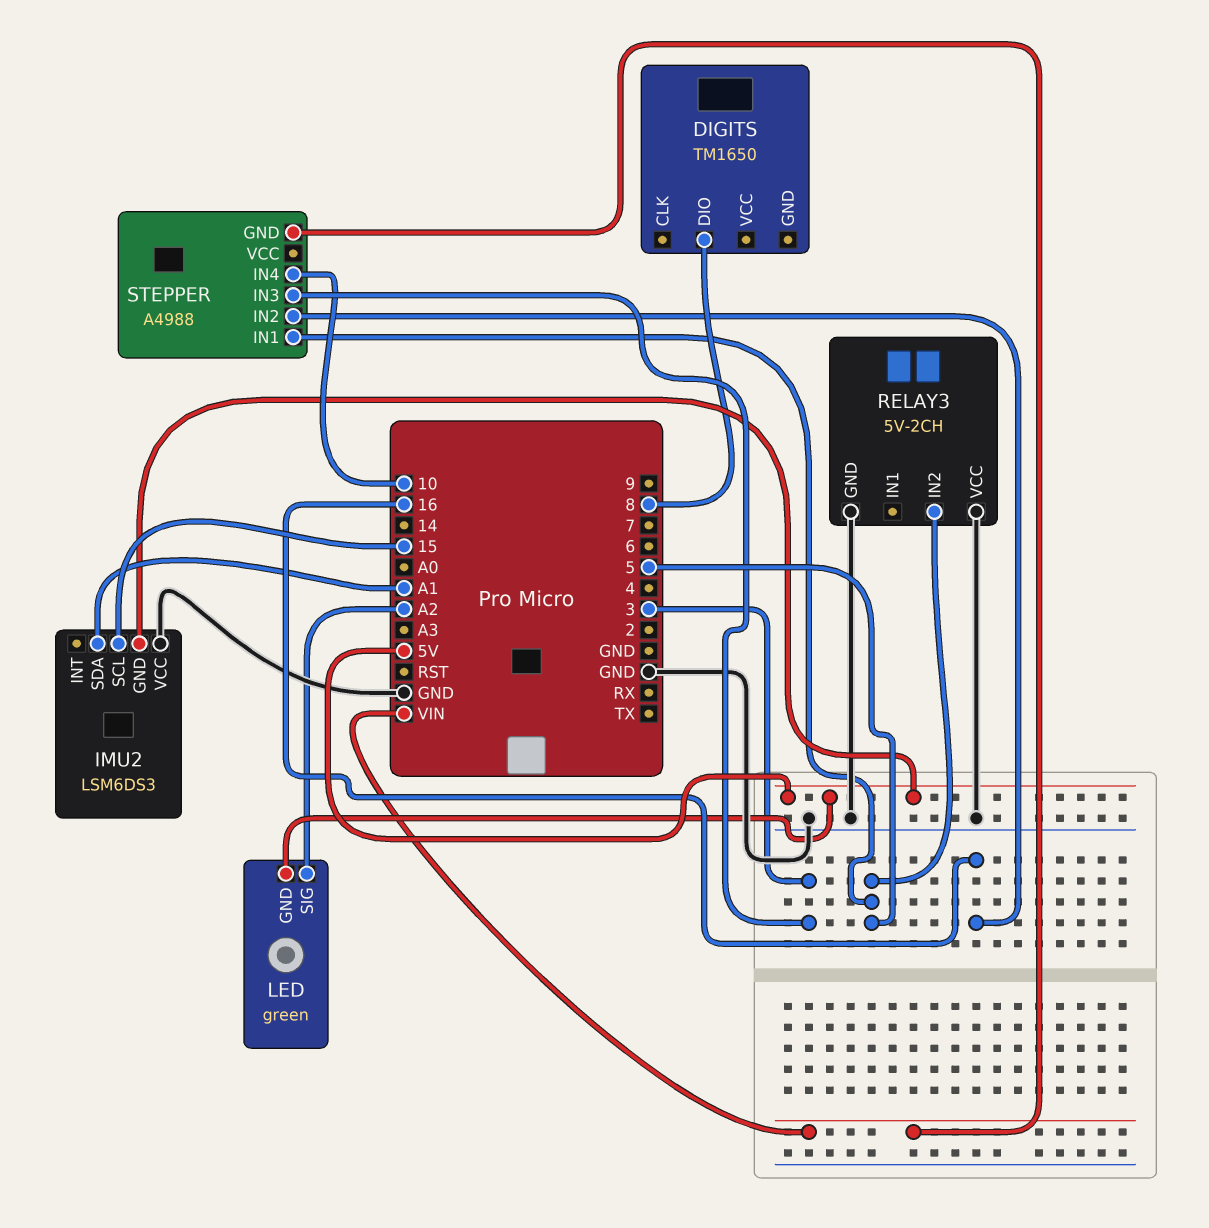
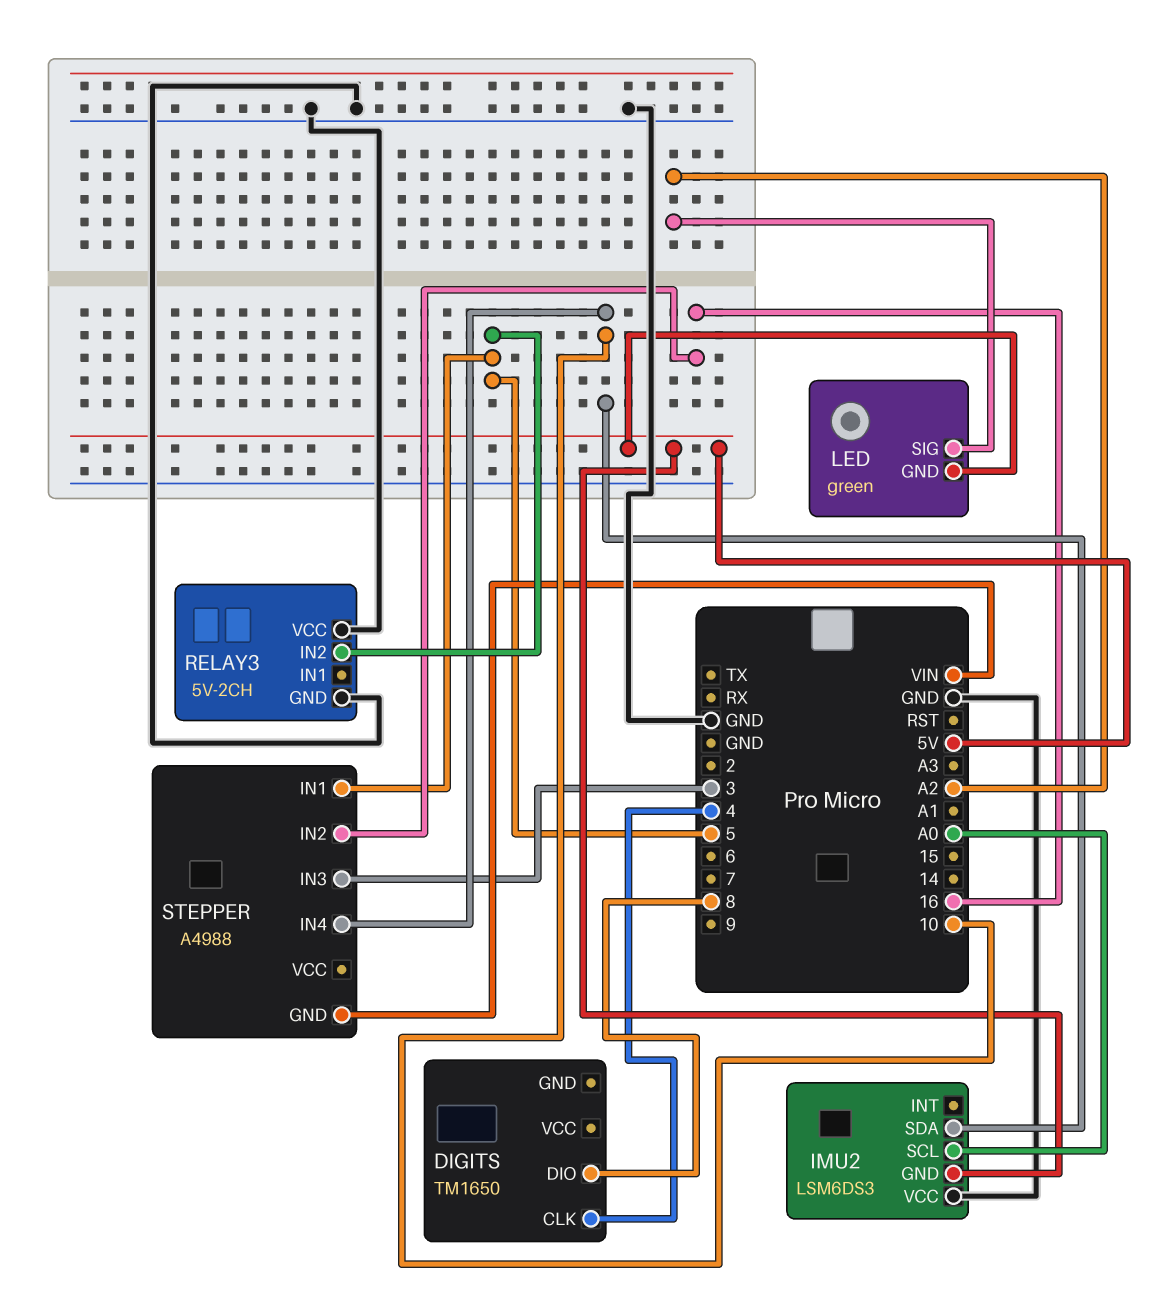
DIGITS pin CLK: none -> 4
IMU2 pin SCL: 15 -> A0
IMU2 pin SDA: A1 -> 10

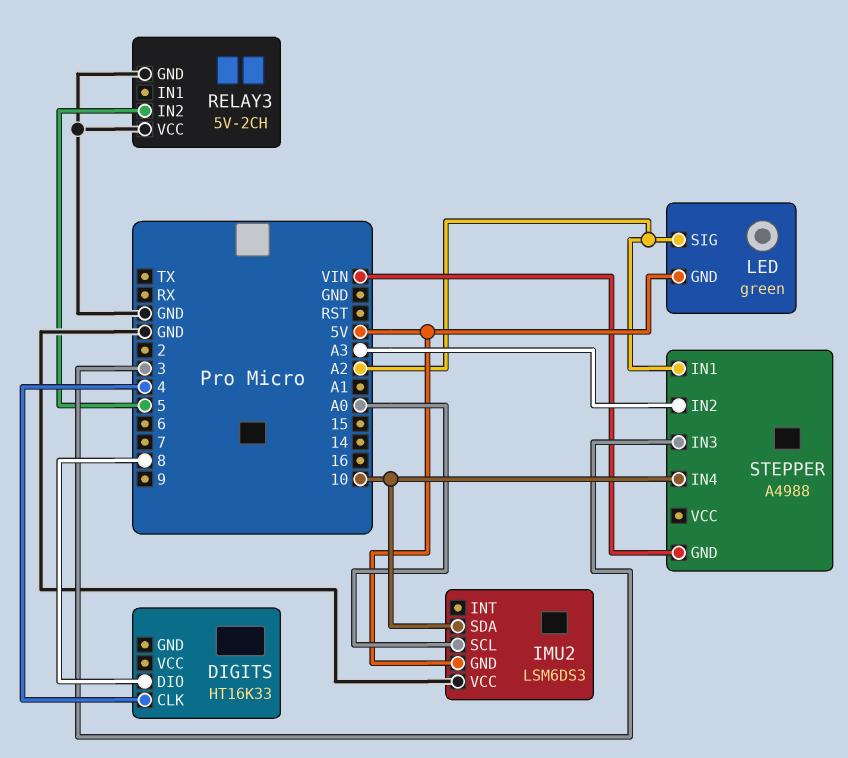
DIGITS: TM1650 -> HT16K33
STEPPER pin IN1: 5 -> A2
STEPPER pin IN2: 16 -> A3

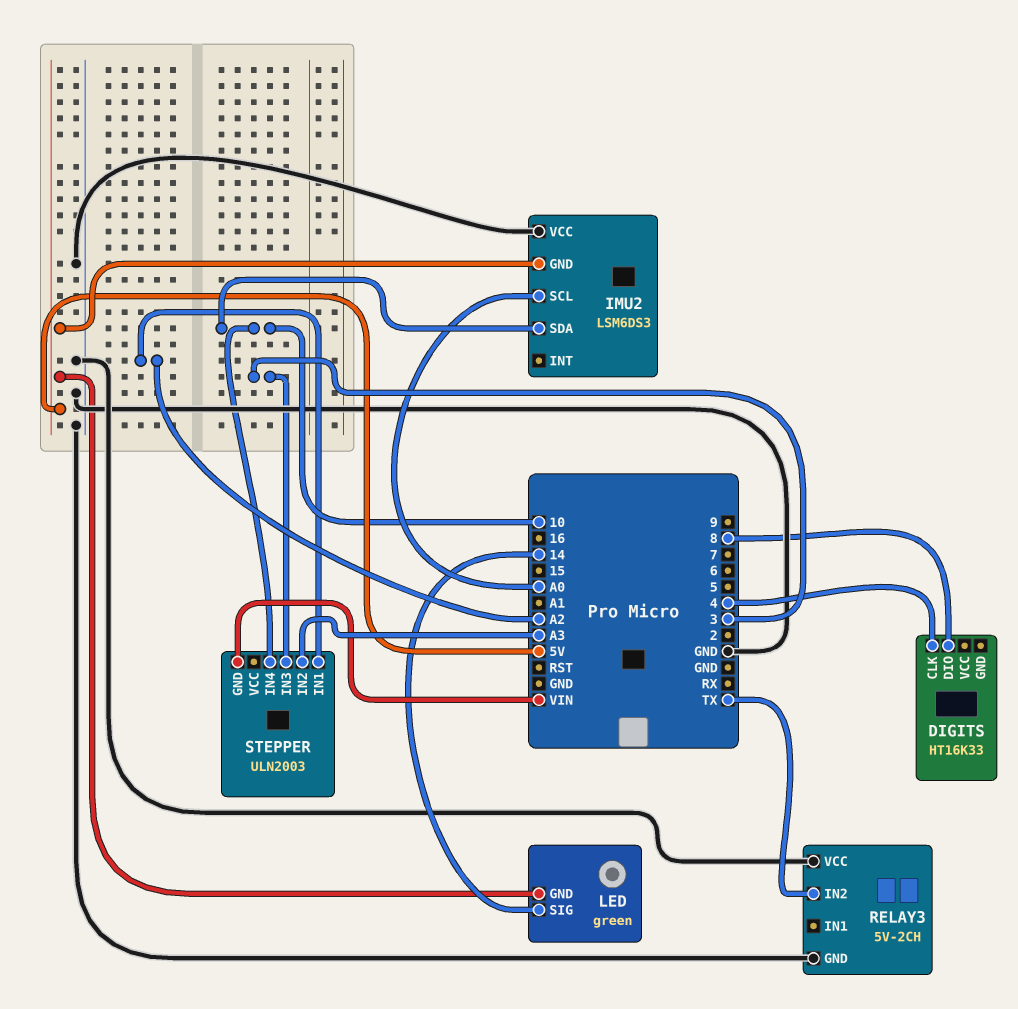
LED pin SIG: A2 -> 14
RELAY3 pin IN2: 5 -> TX
STEPPER: A4988 -> ULN2003

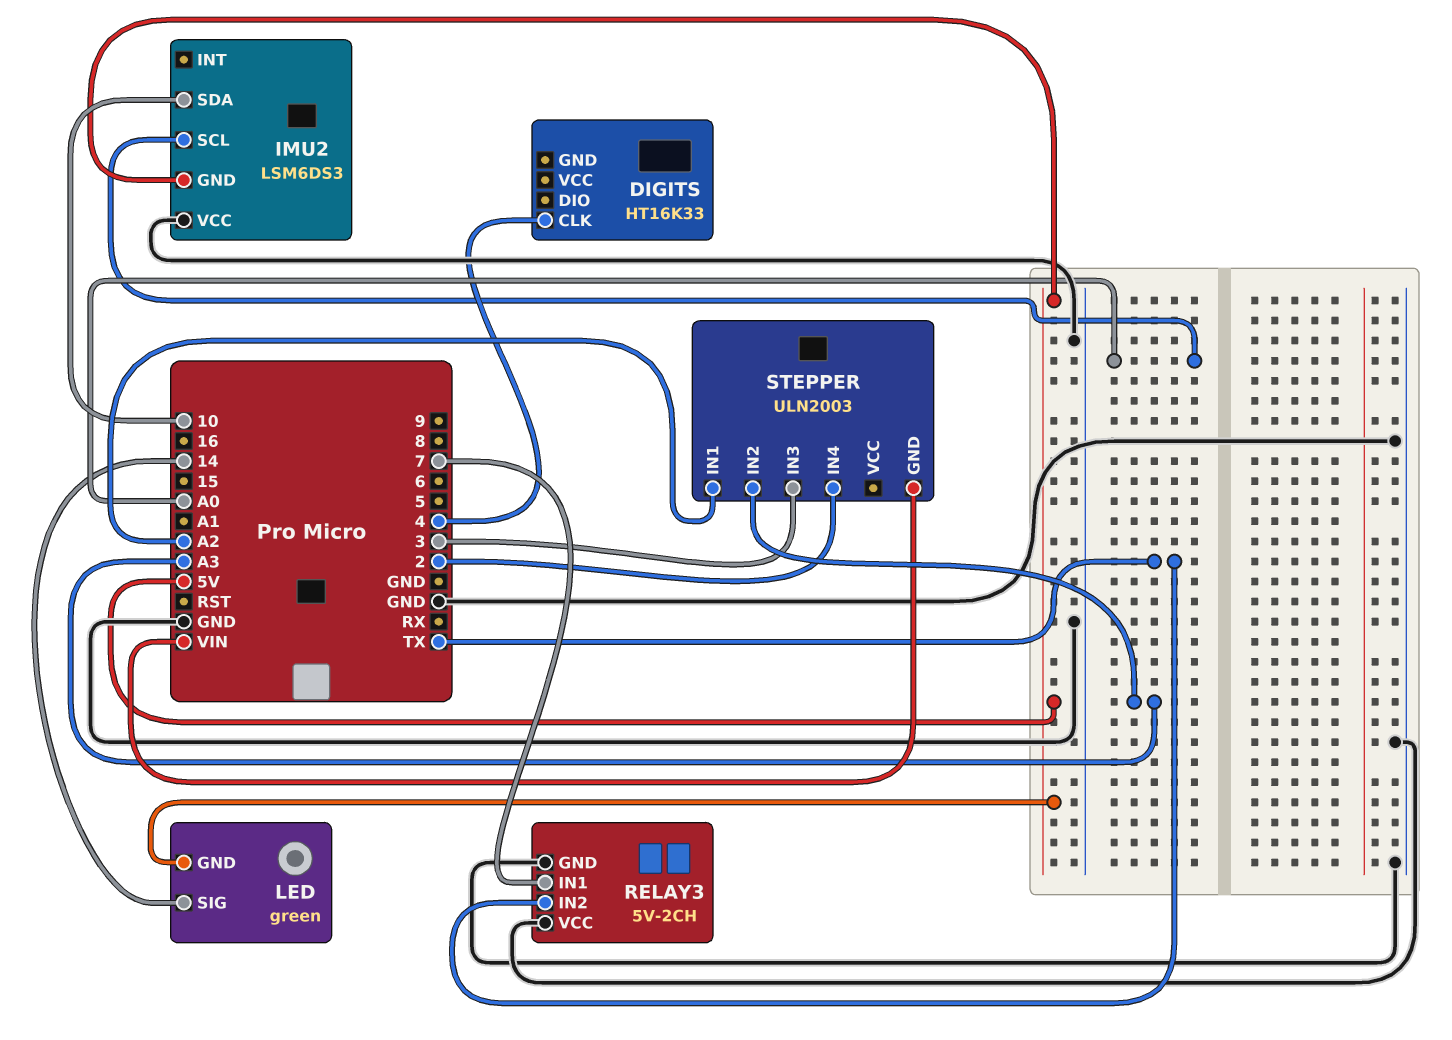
DIGITS pin DIO: 8 -> none
RELAY3 pin IN1: none -> 7
STEPPER pin IN4: 10 -> 2

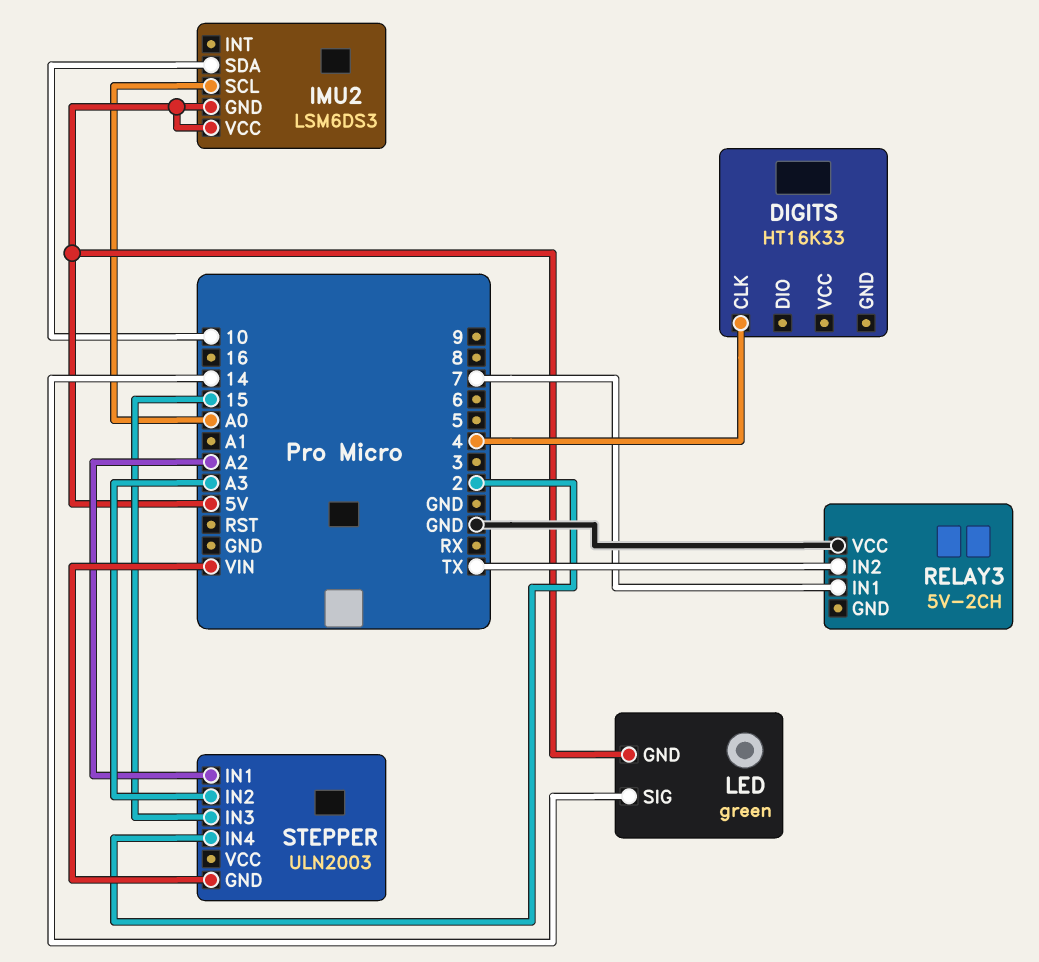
IMU2 pin VCC: GND -> 5V
RELAY3 pin GND: GND -> none
STEPPER pin IN3: 3 -> 15

